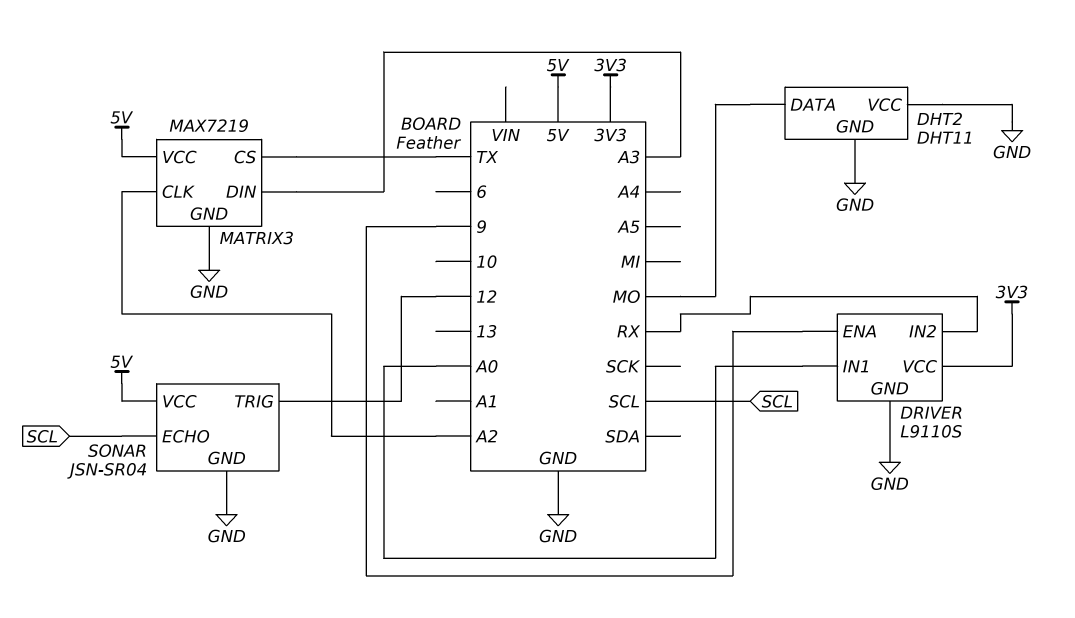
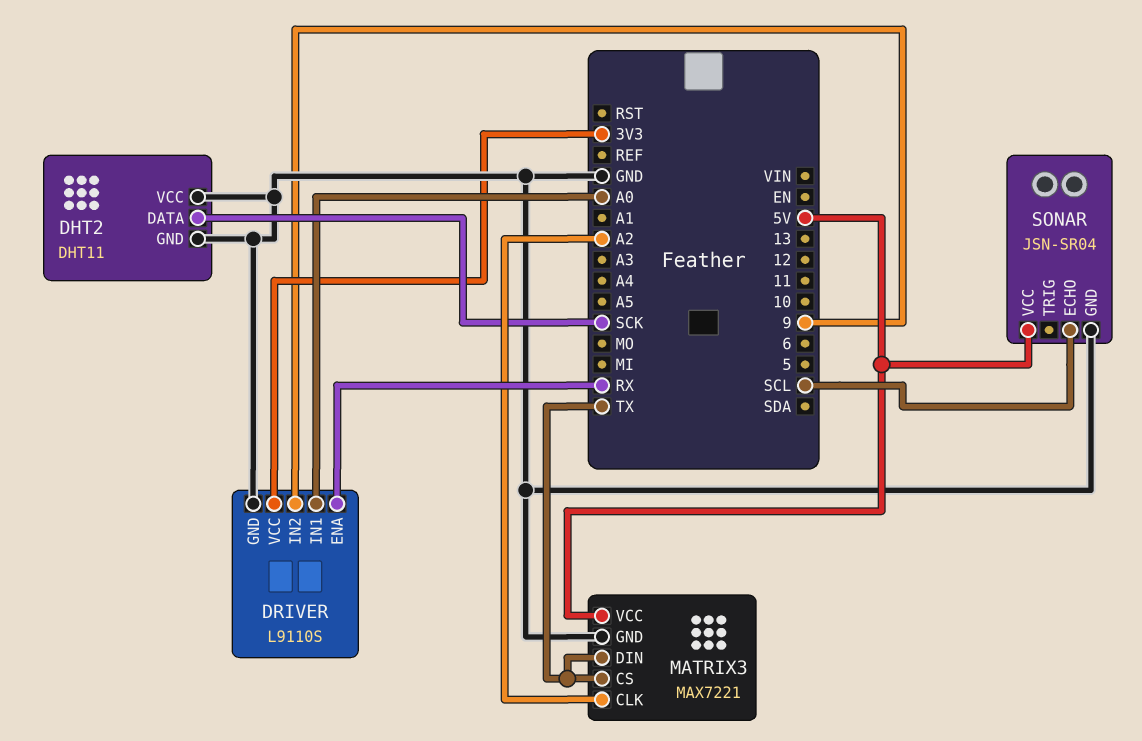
DHT2 pin DATA: MO -> SCK
DRIVER pin ENA: 9 -> RX
DRIVER pin IN2: RX -> 9
MATRIX3: MAX7219 -> MAX7221
MATRIX3 pin DIN: A3 -> TX
SONAR pin TRIG: 12 -> none

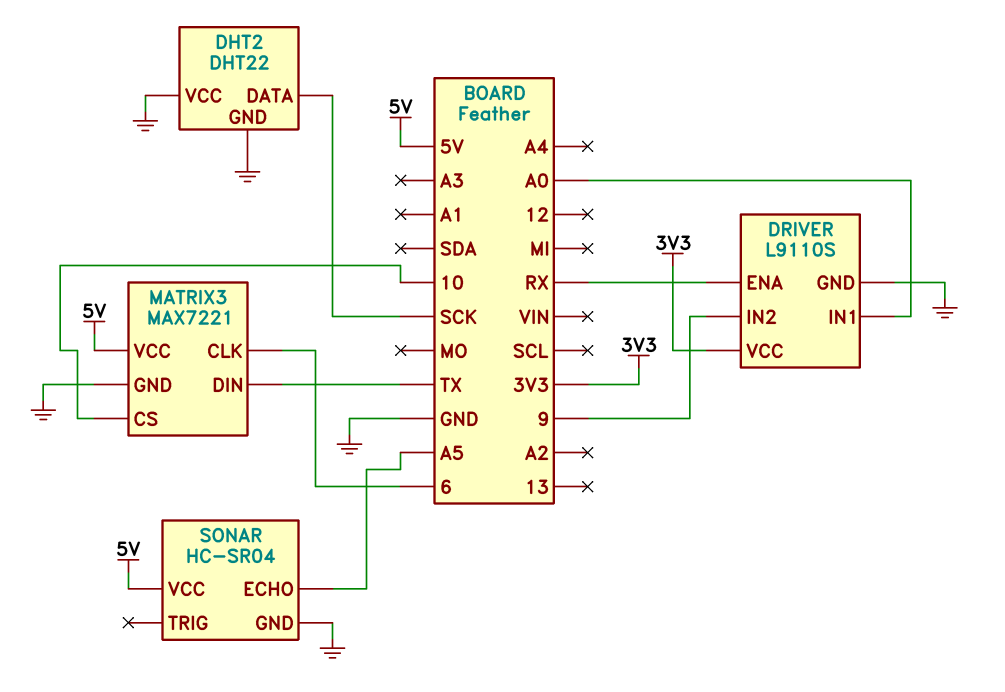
DHT2: DHT11 -> DHT22
MATRIX3 pin CLK: A2 -> 6
MATRIX3 pin CS: TX -> 10
SONAR: JSN-SR04 -> HC-SR04
SONAR pin ECHO: SCL -> A5

